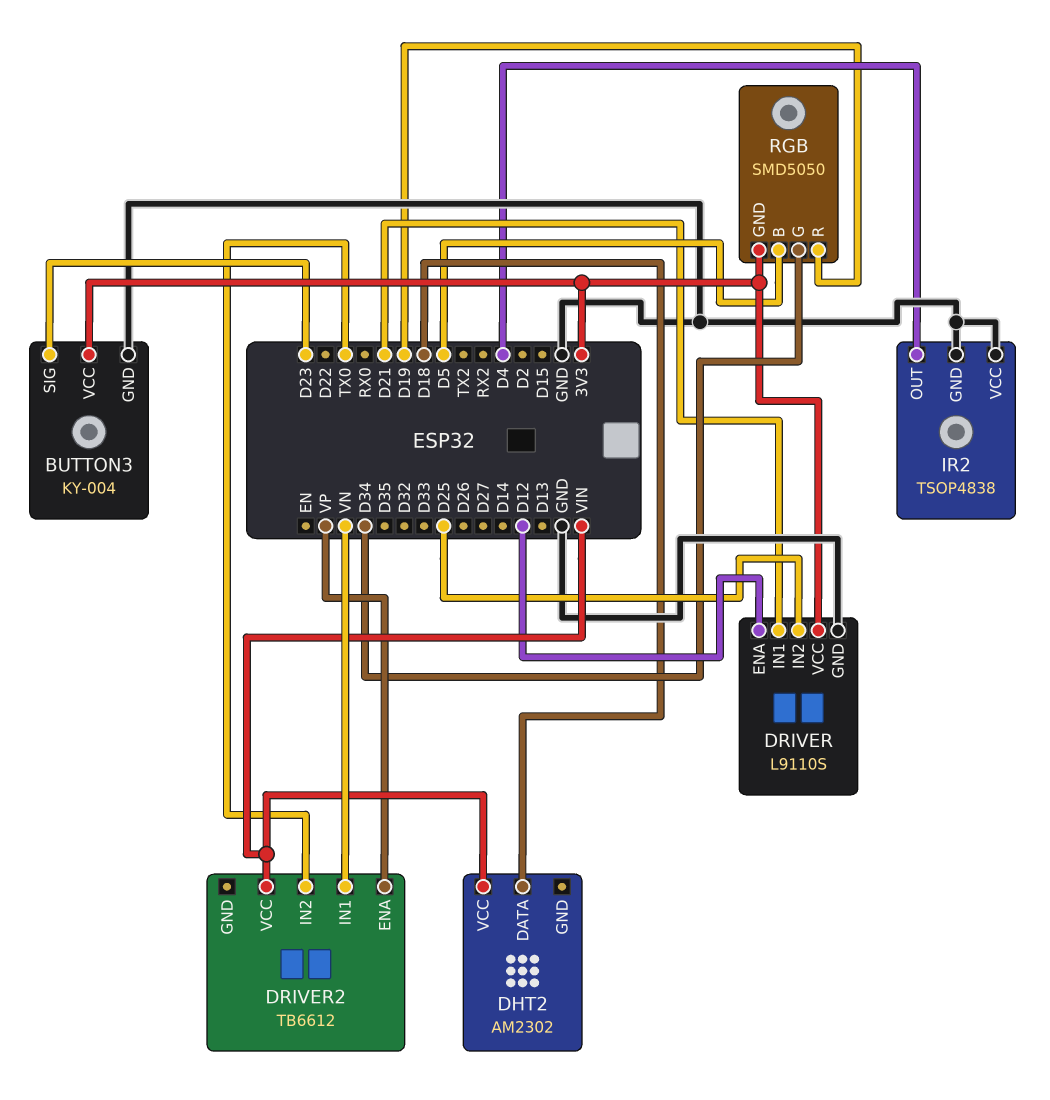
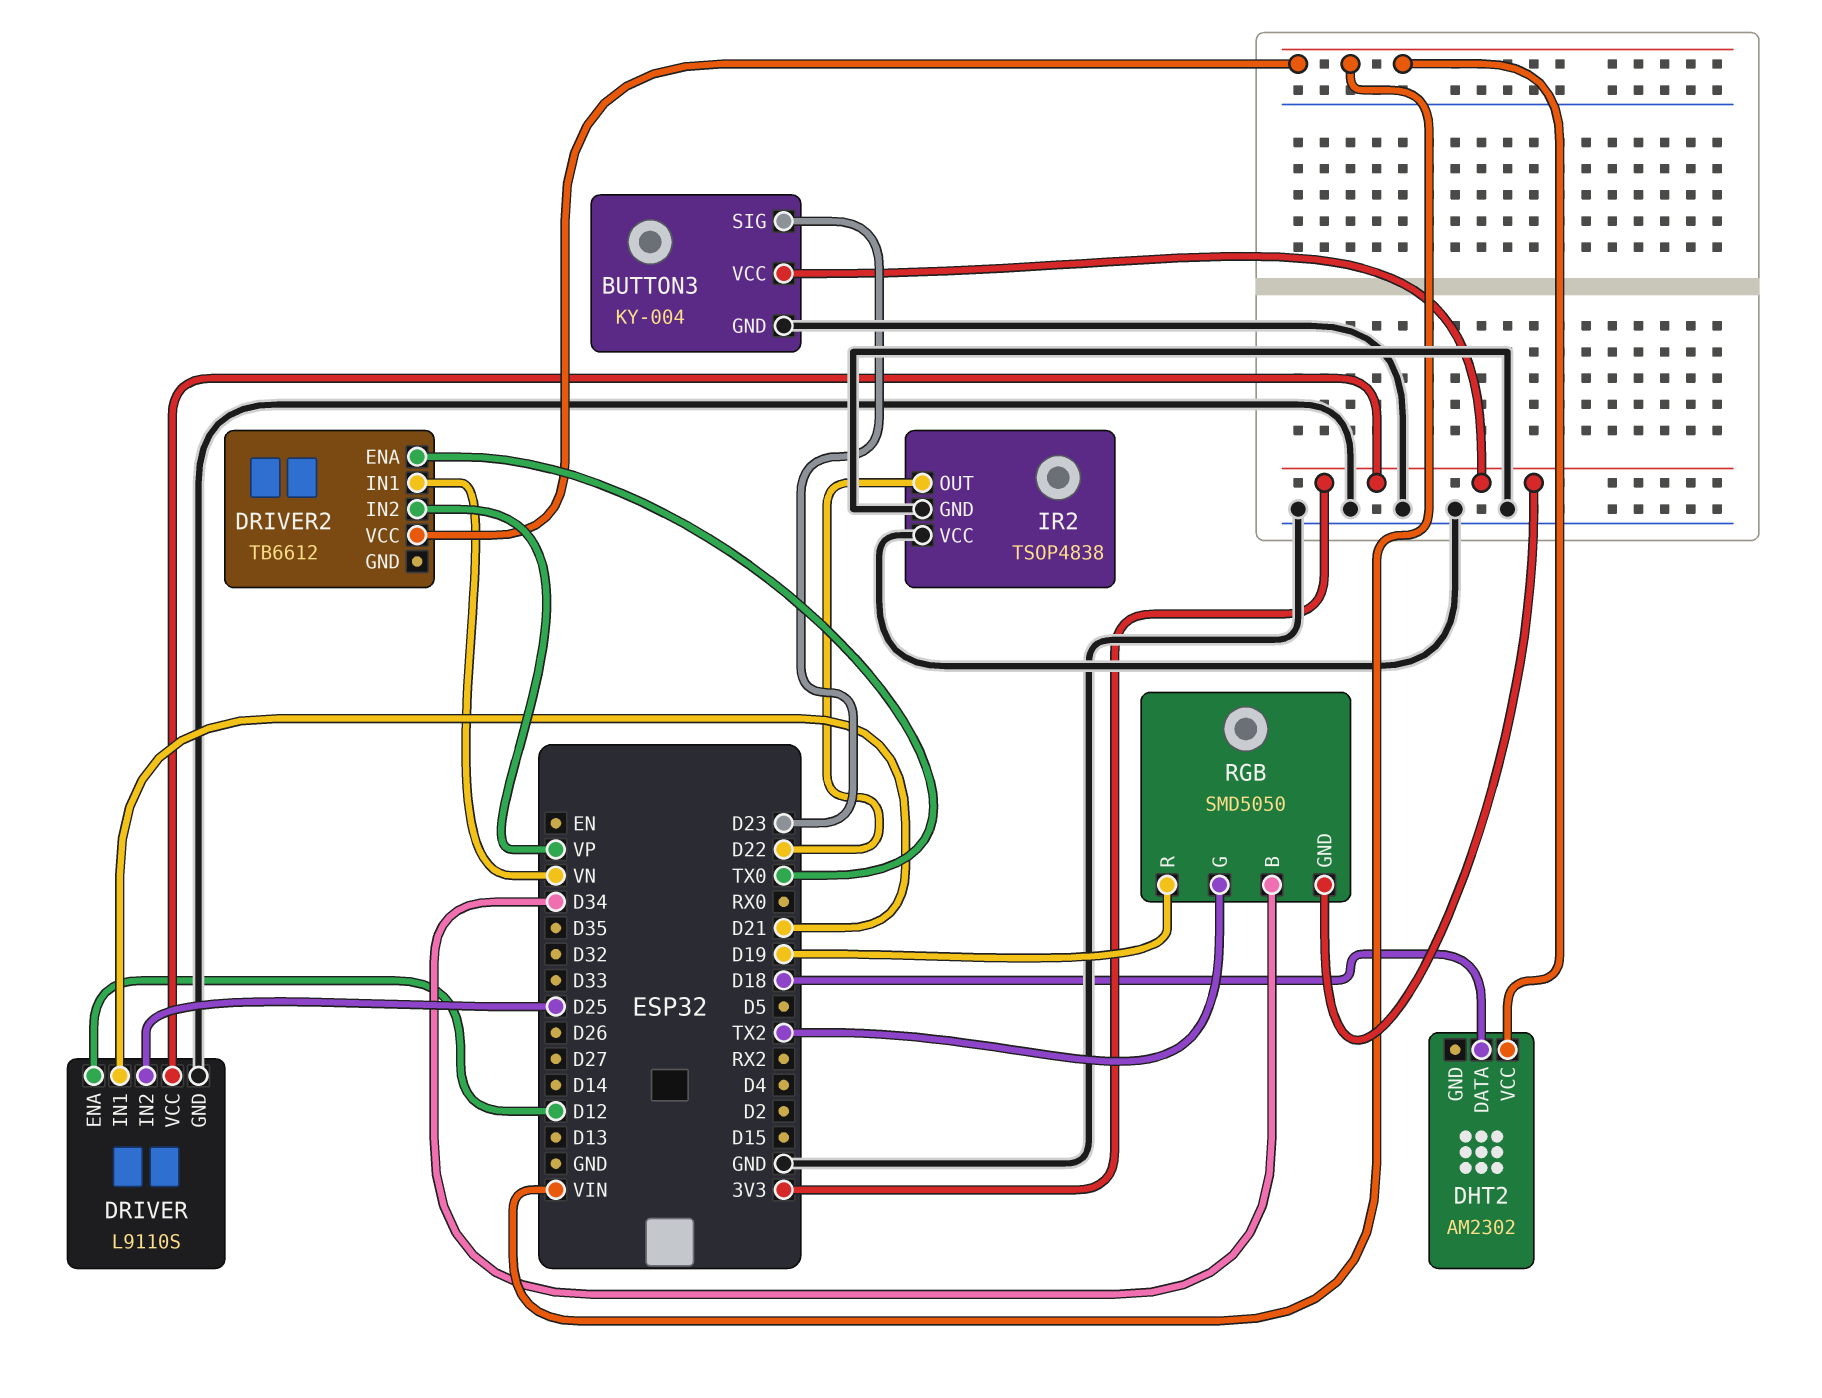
DRIVER2 pin ENA: VP -> TX0
DRIVER2 pin IN2: TX0 -> VP
IR2 pin OUT: D4 -> D22
RGB pin B: D5 -> D34
RGB pin G: D34 -> TX2

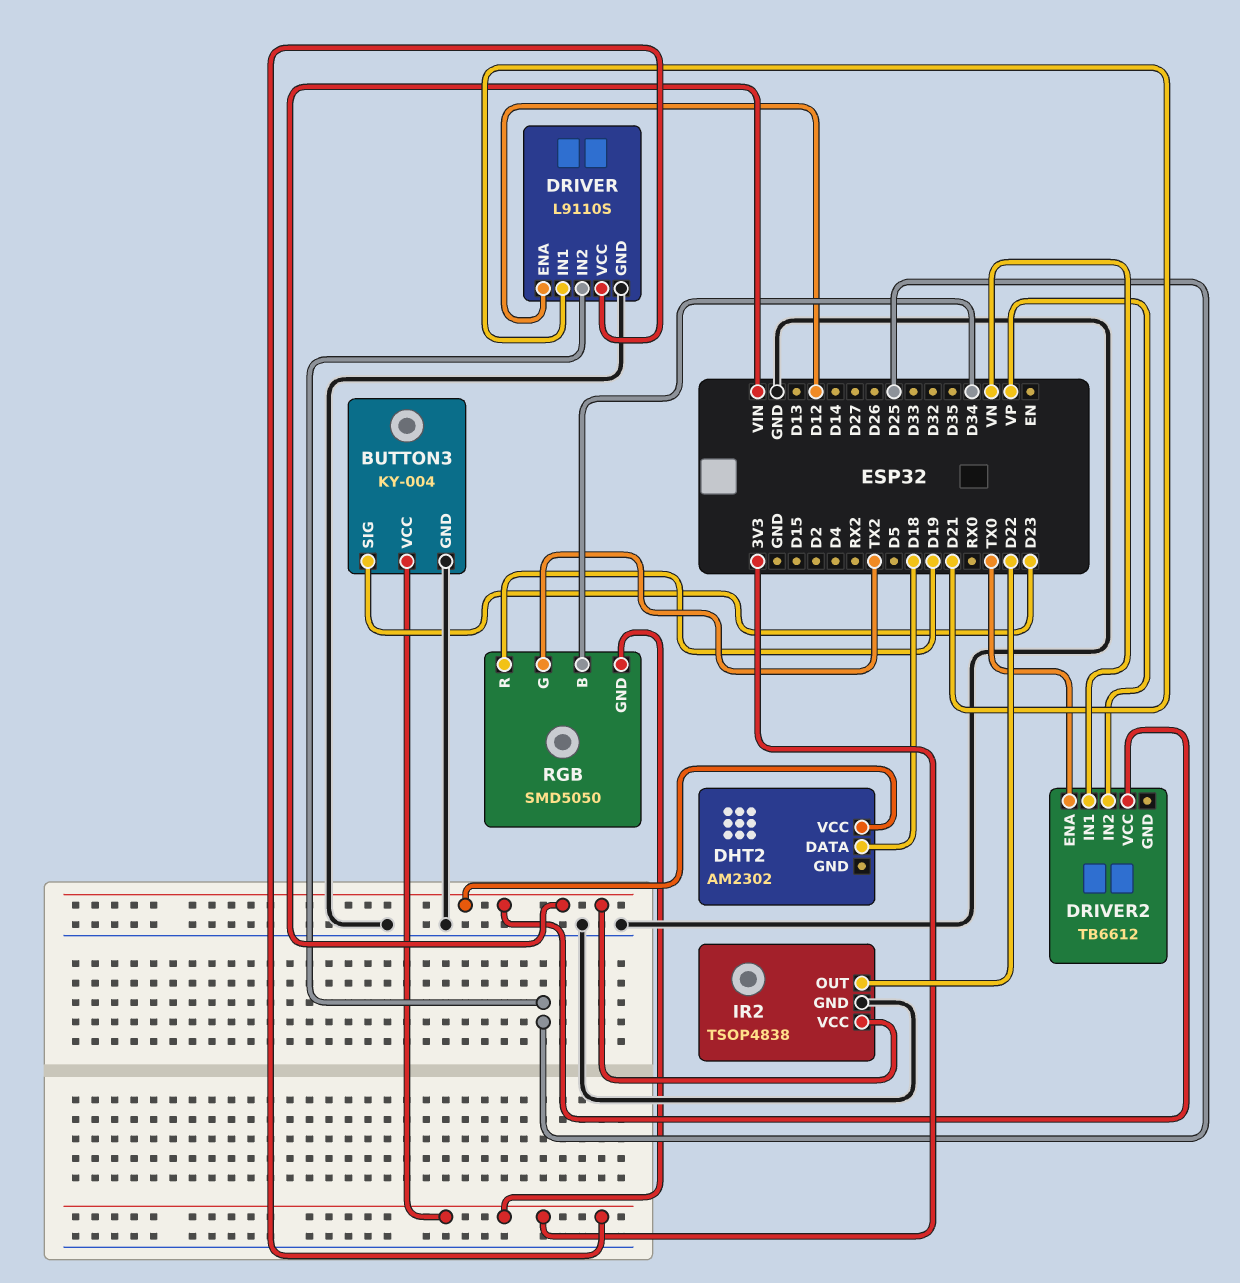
IR2 pin VCC: GND -> VIN

